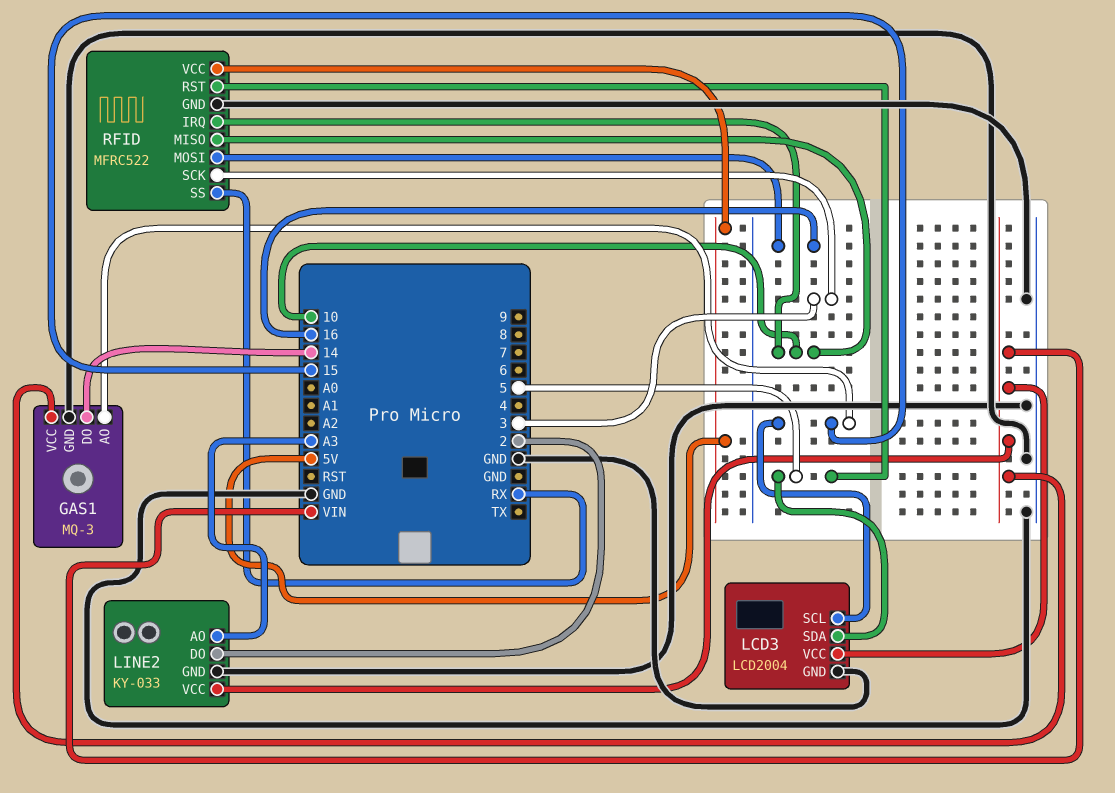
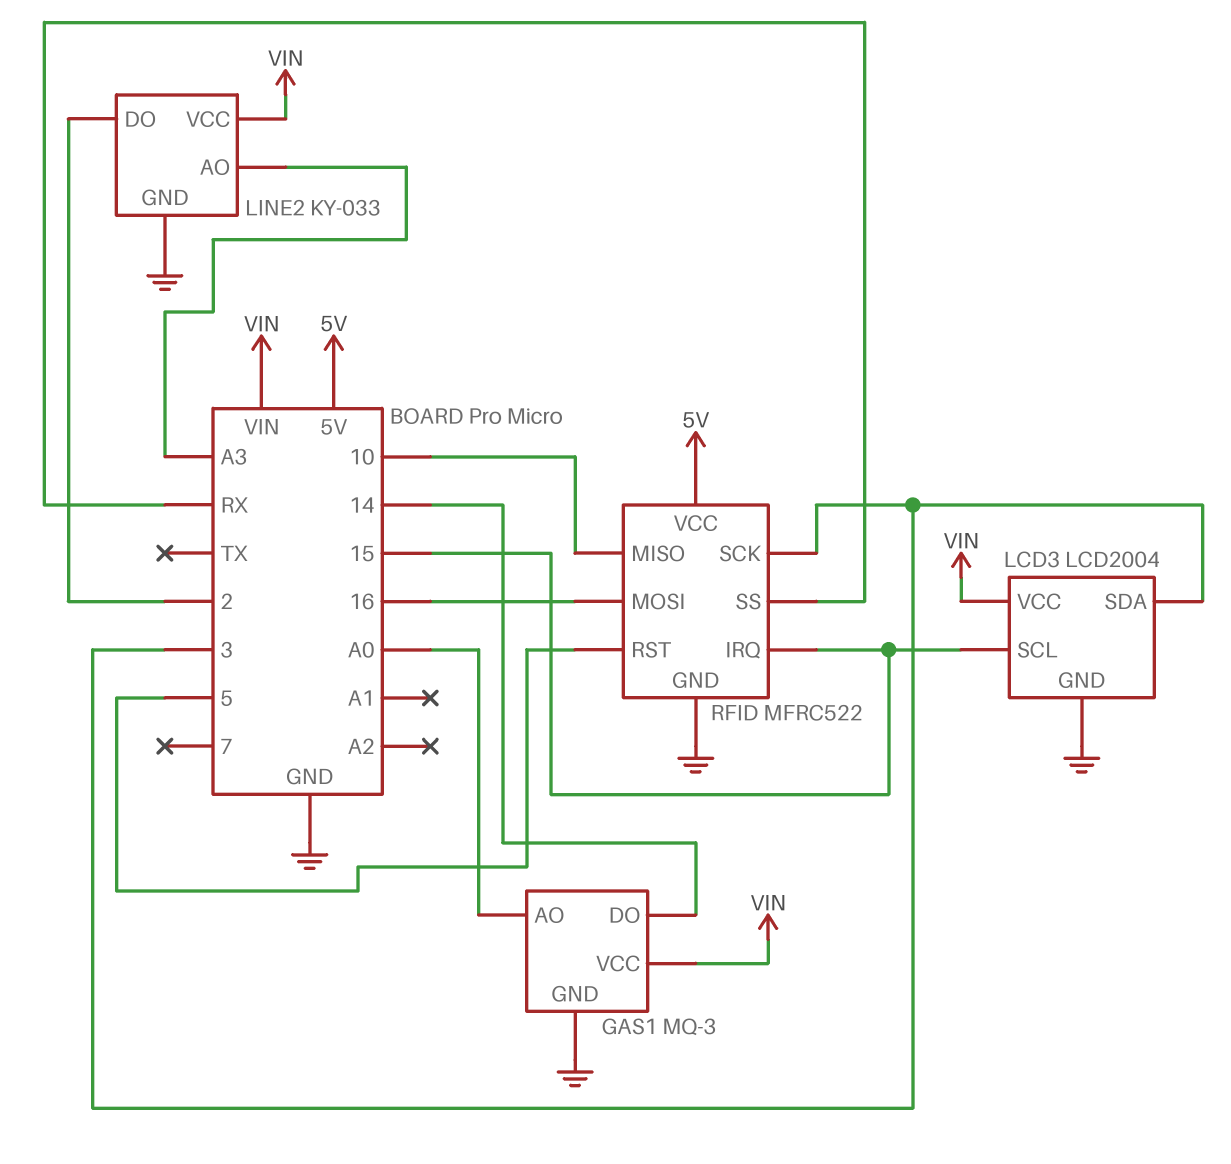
GAS1 pin AO: 15 -> A0
LCD3 pin SDA: 5 -> 3
RFID pin IRQ: 10 -> 15

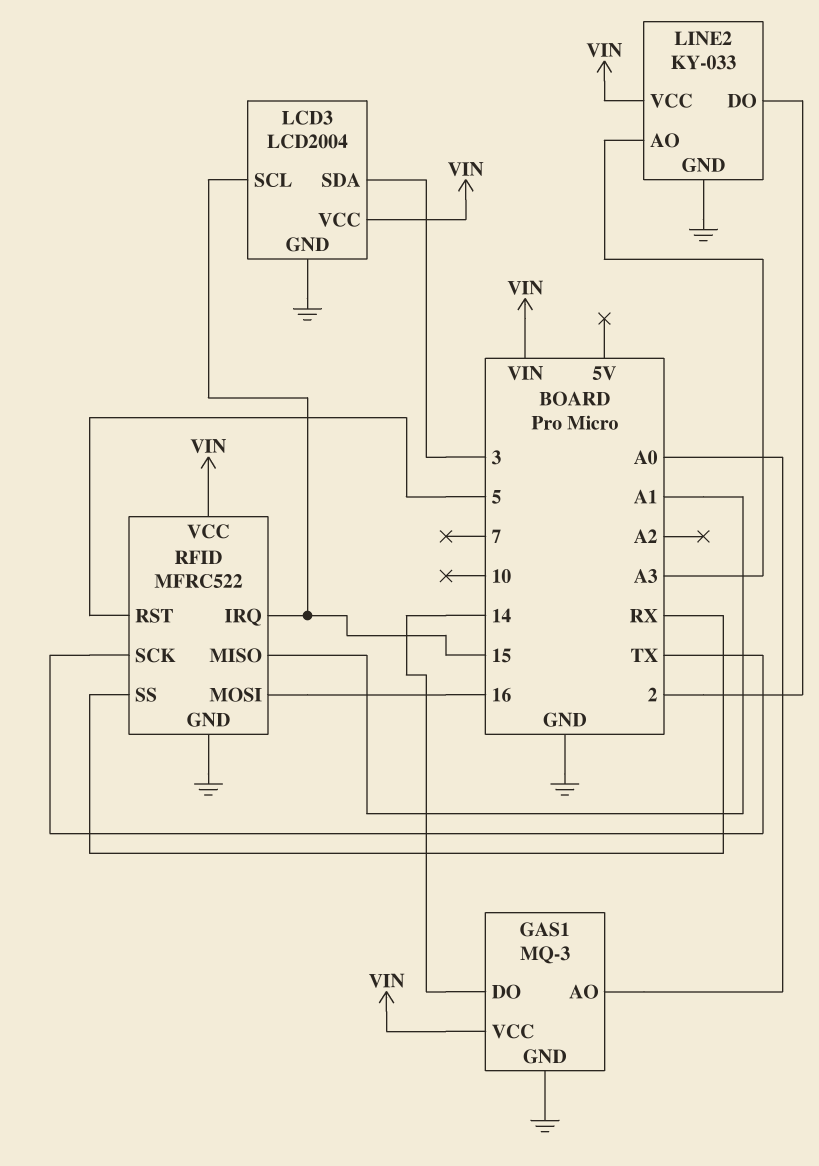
RFID pin MISO: 10 -> A1
RFID pin SCK: 3 -> TX
RFID pin VCC: 5V -> VIN

